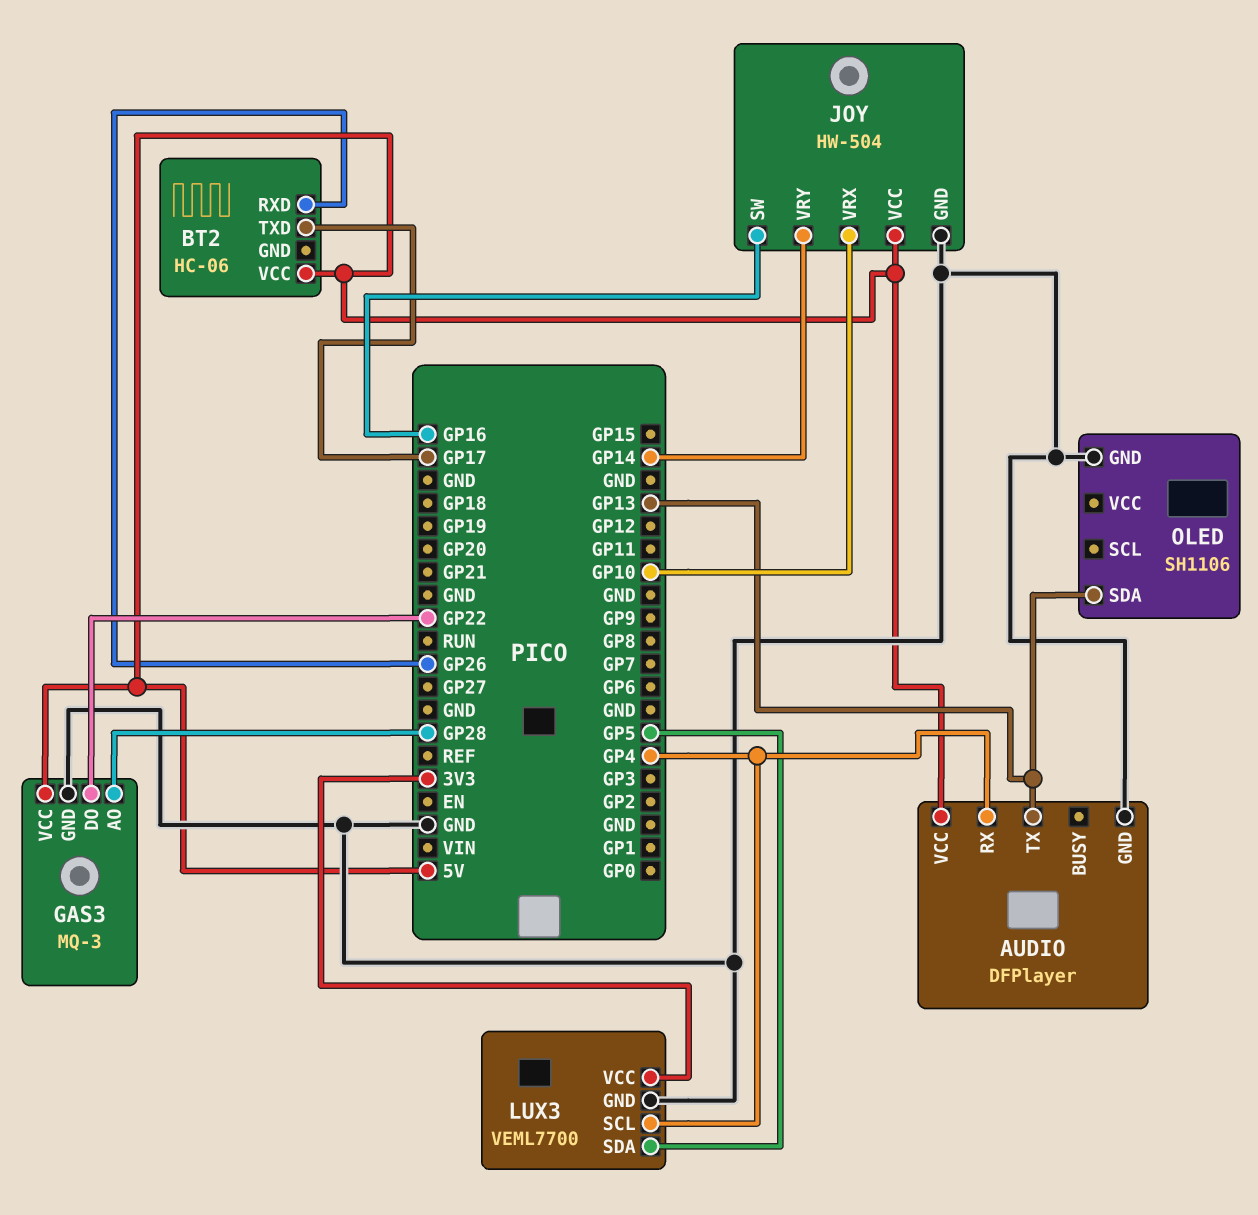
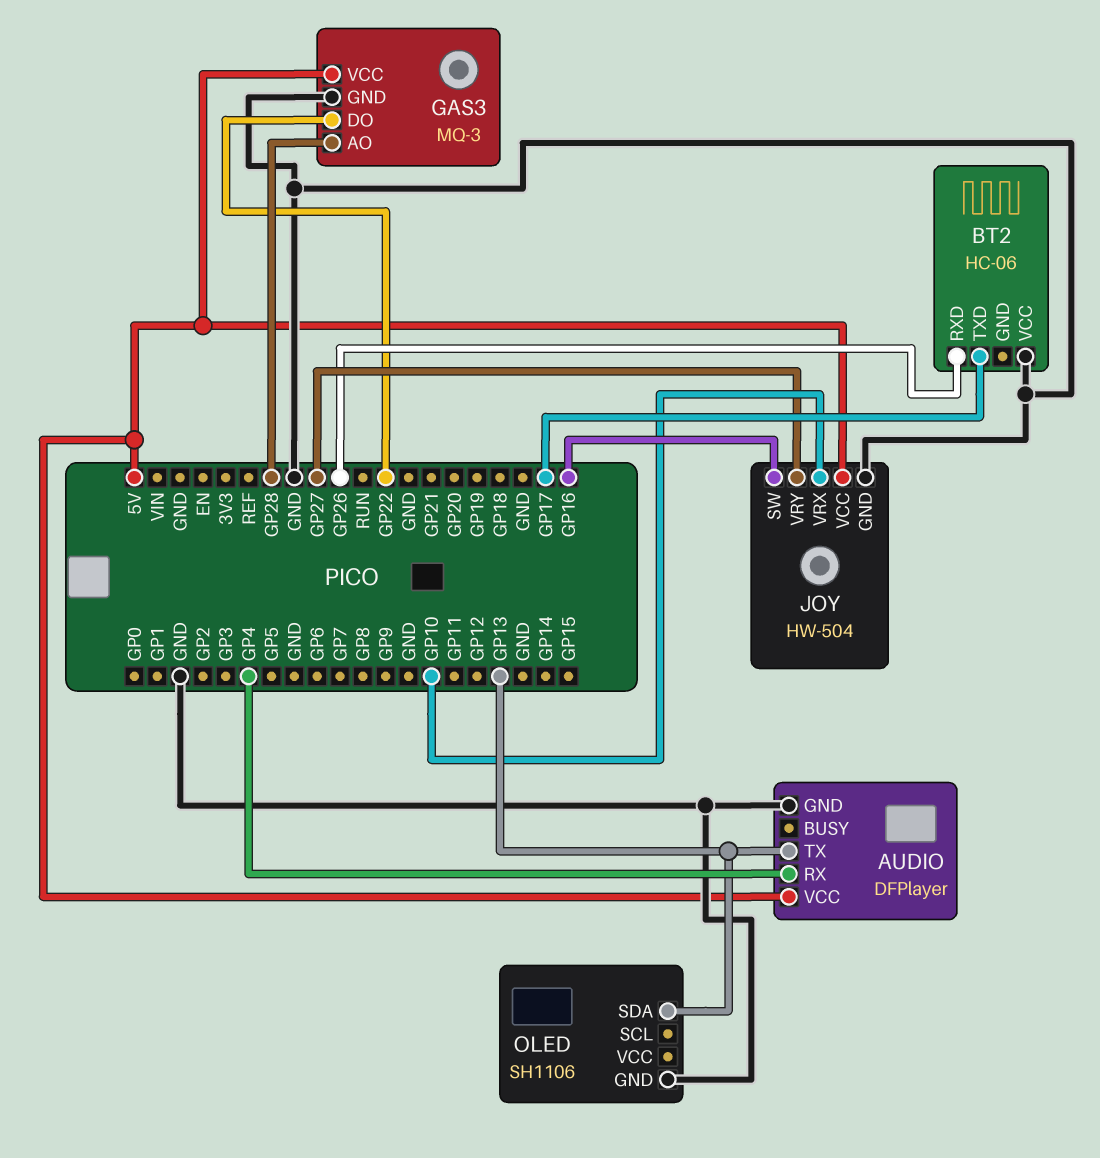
BT2 pin VCC: 5V -> GND
JOY pin VRY: GP14 -> GP27
LUX3: VEML7700 -> none
LUX3 pin GND: GND -> none
LUX3 pin SCL: GP4 -> none
LUX3 pin SDA: GP5 -> none
LUX3 pin VCC: 3V3 -> none

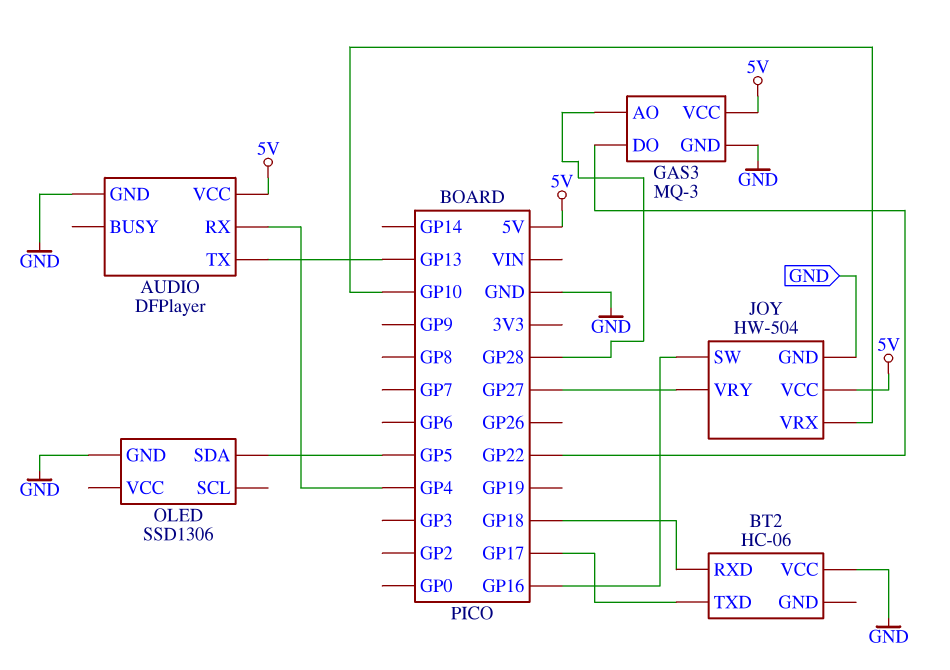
BT2 pin RXD: GP26 -> GP18
OLED: SH1106 -> SSD1306
OLED pin SDA: GP13 -> GP5

